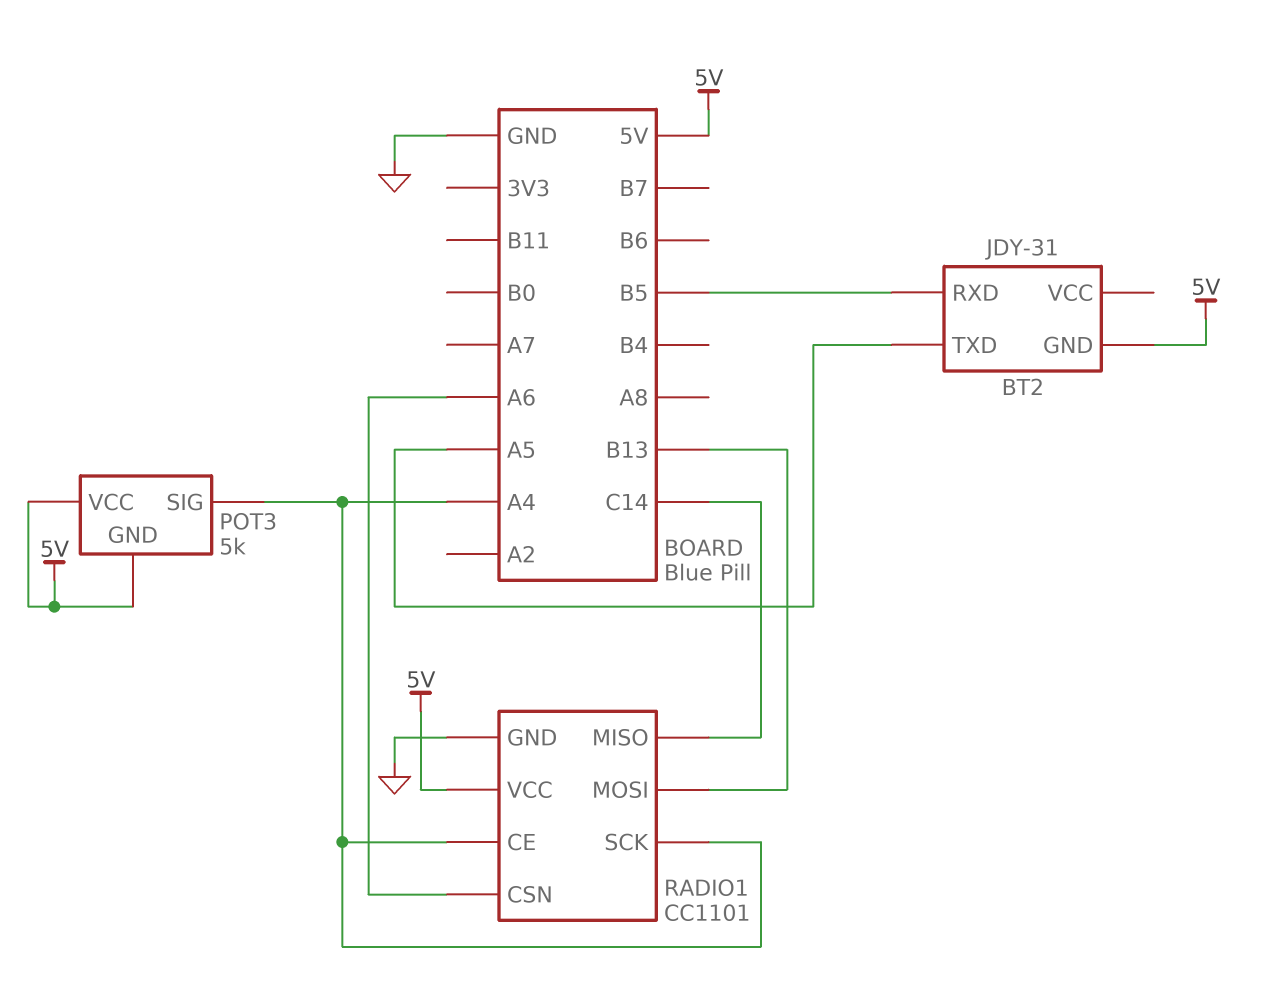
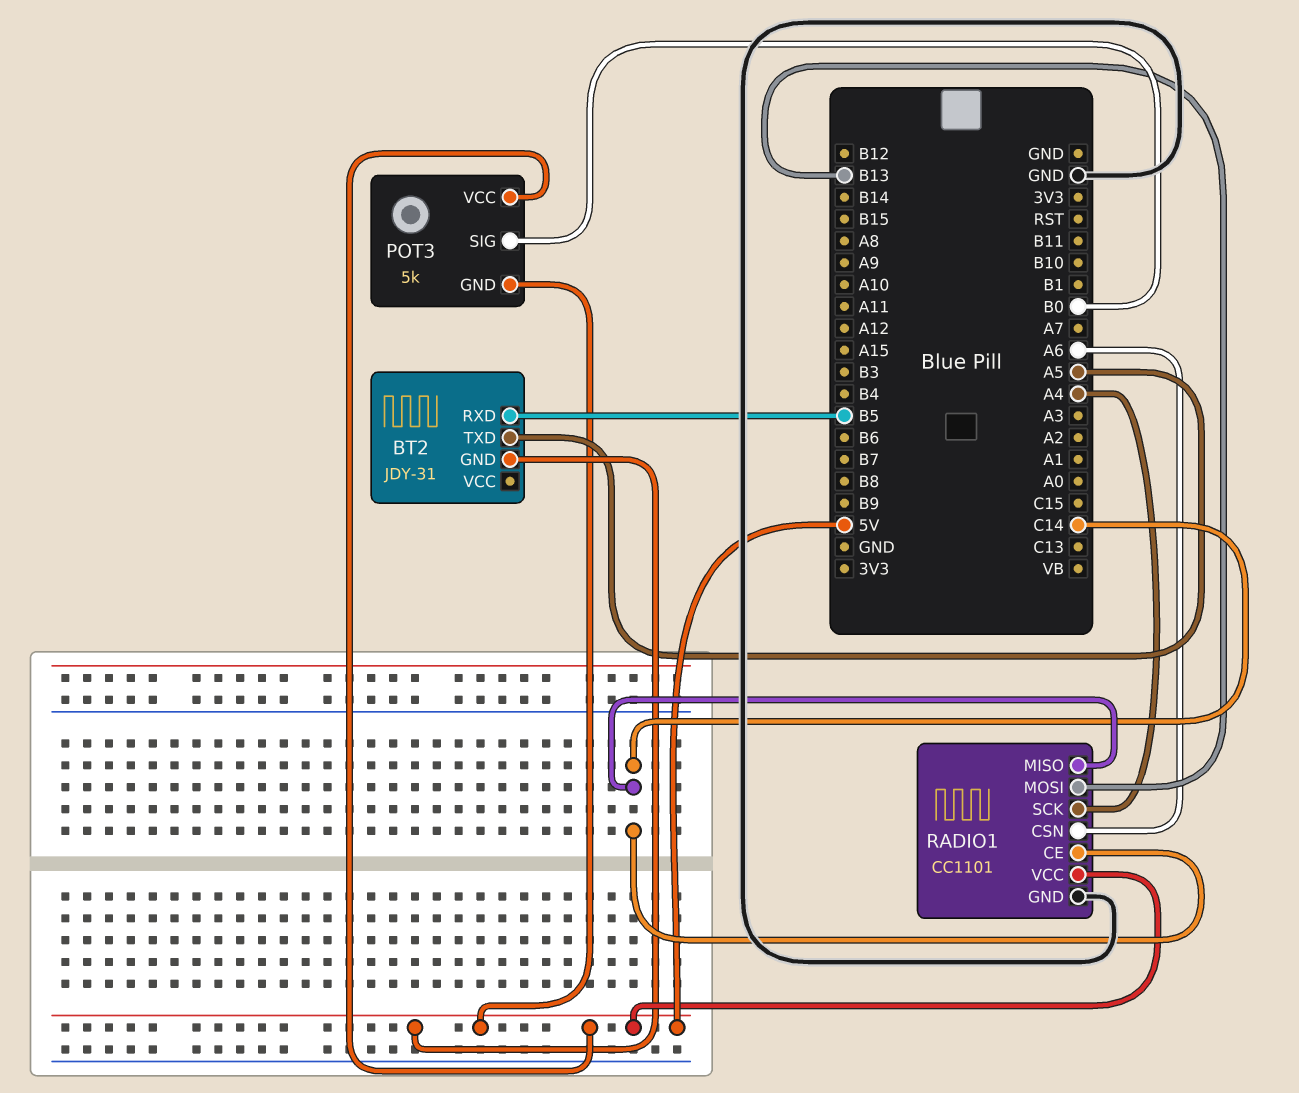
POT3 pin SIG: A4 -> B0
RADIO1 pin CE: A4 -> C14

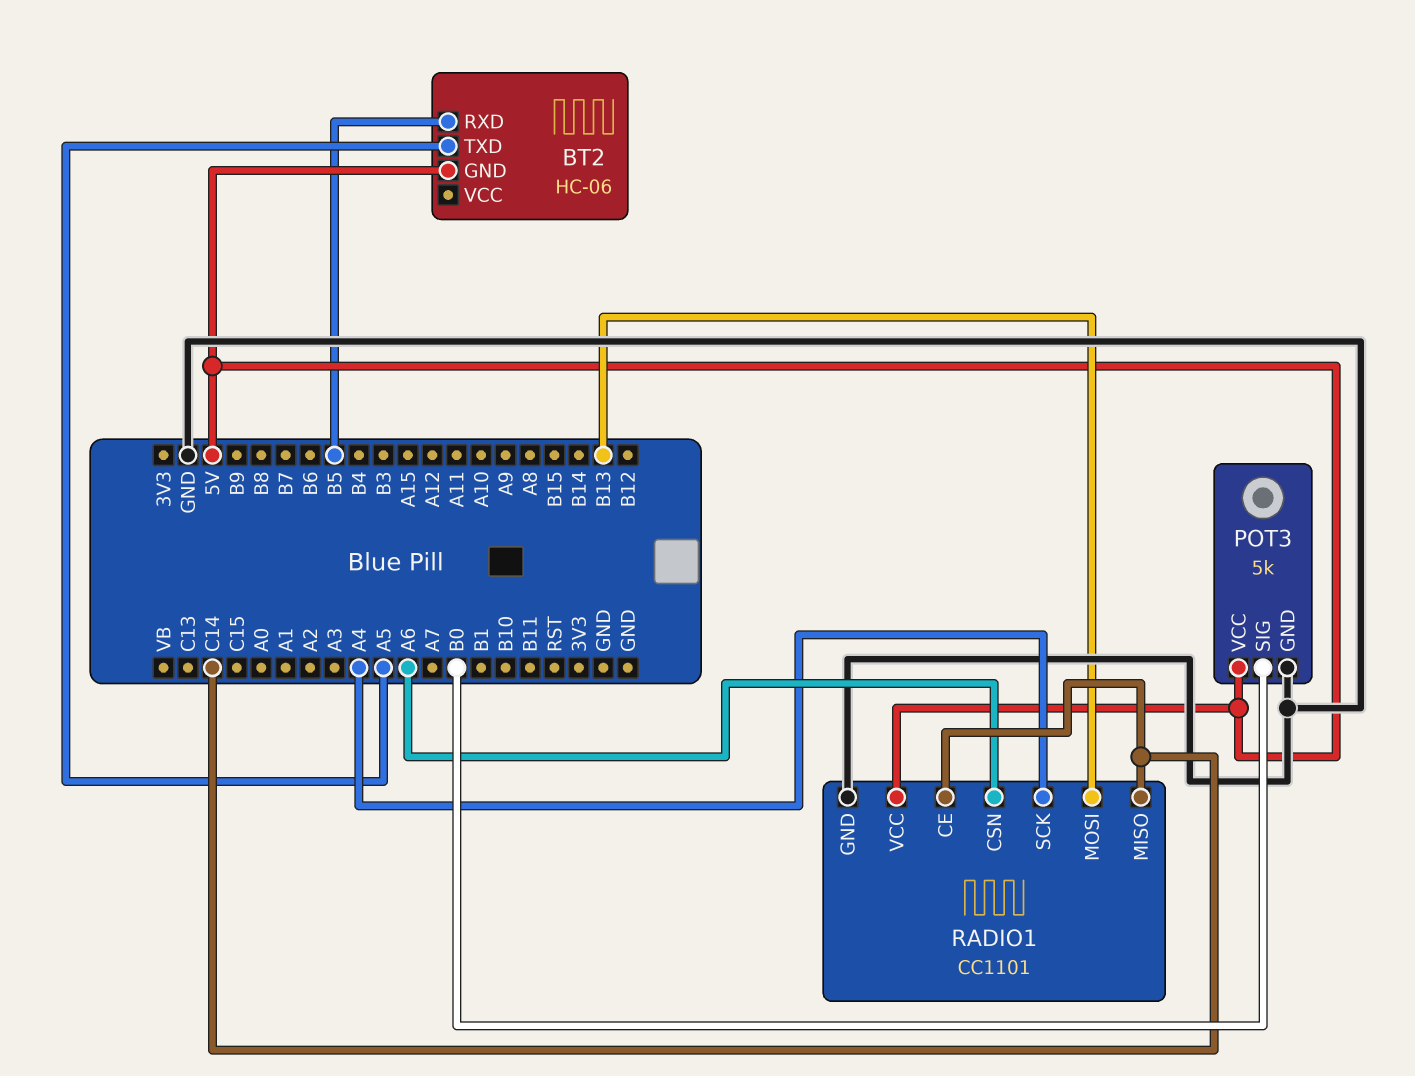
BT2: JDY-31 -> HC-06
POT3 pin GND: 5V -> GND

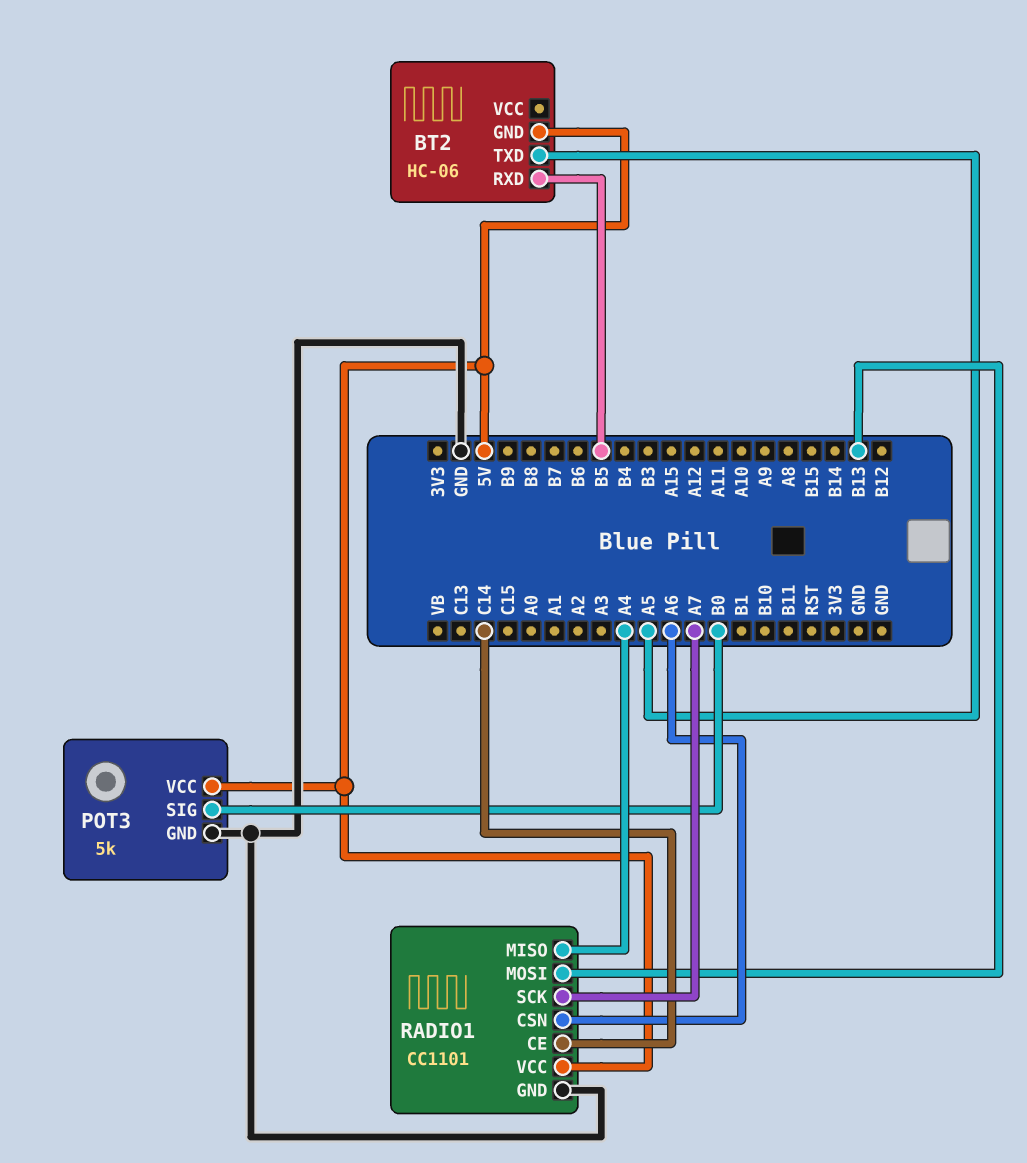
RADIO1 pin MISO: C14 -> A4
RADIO1 pin SCK: A4 -> A7

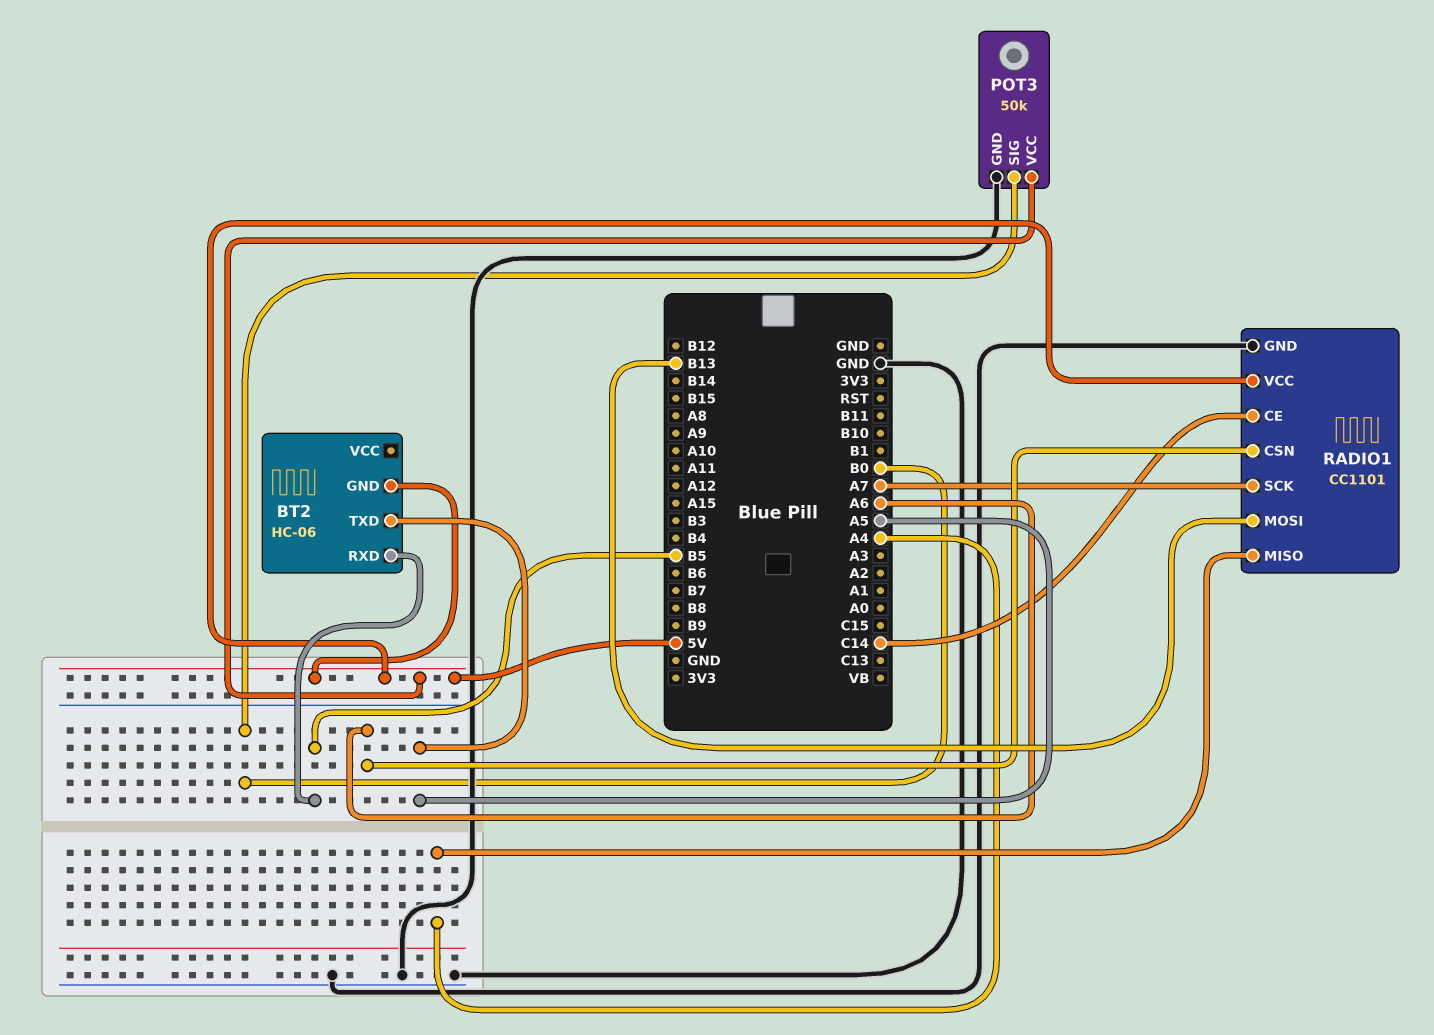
POT3: 5k -> 50k

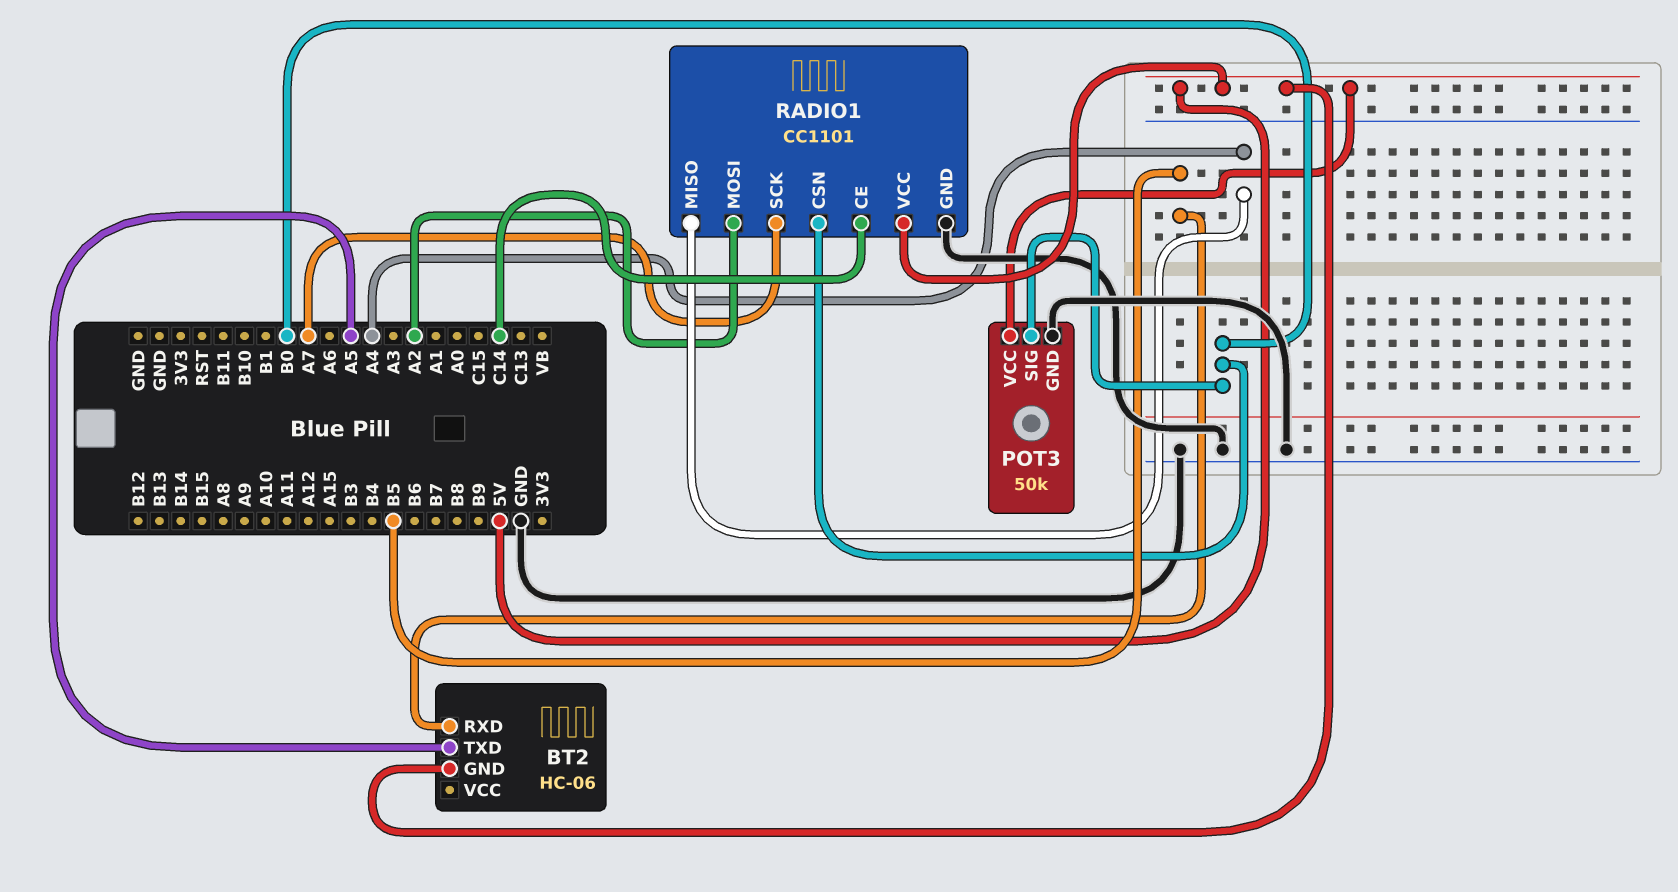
RADIO1 pin CSN: A6 -> B0
RADIO1 pin MOSI: B13 -> A2

